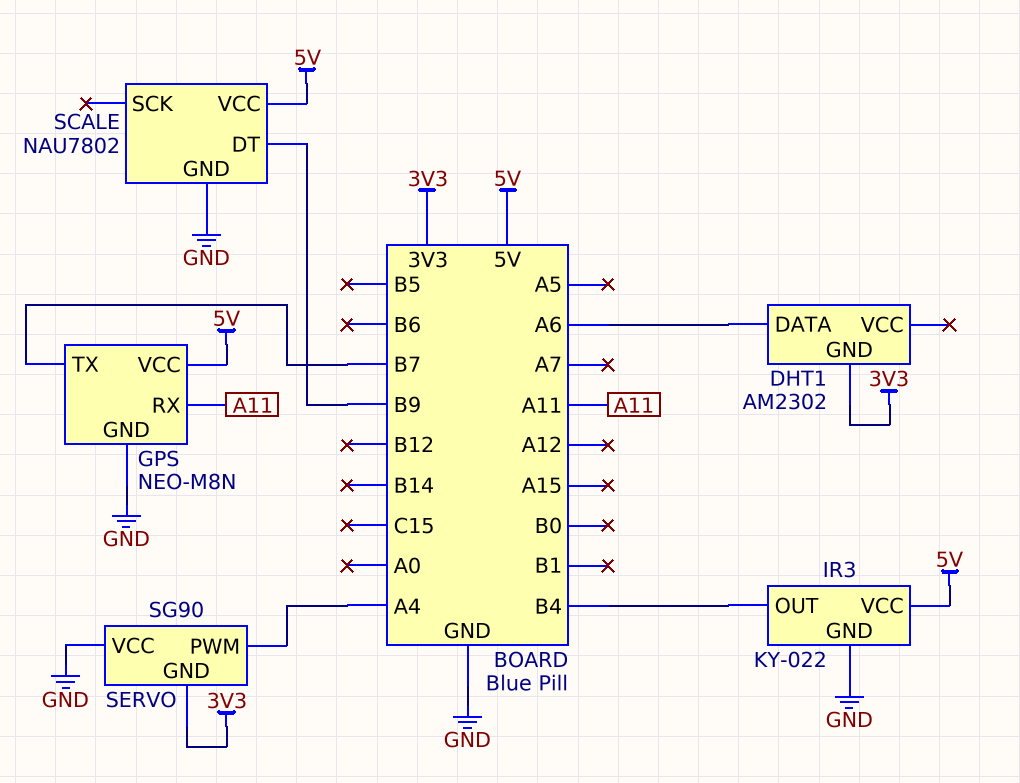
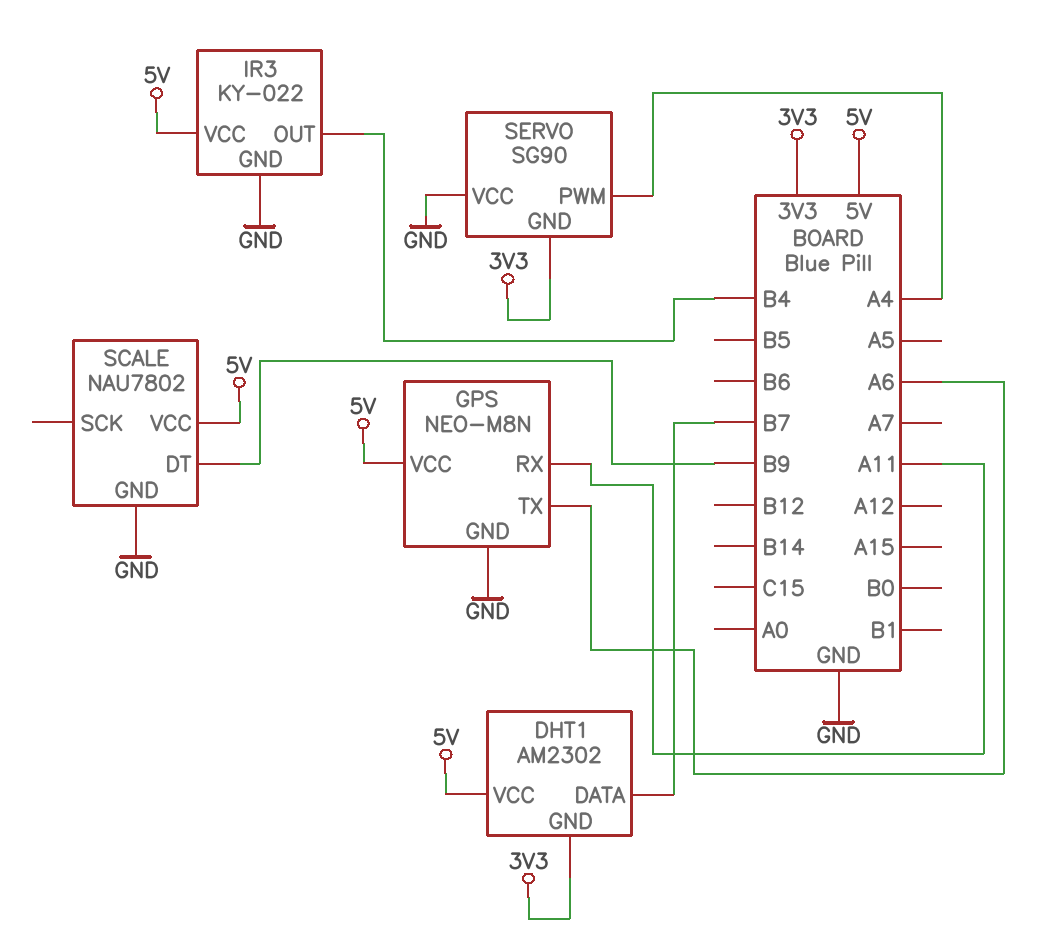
DHT1 pin DATA: A6 -> B7
DHT1 pin VCC: none -> 5V
GPS pin TX: B7 -> A6

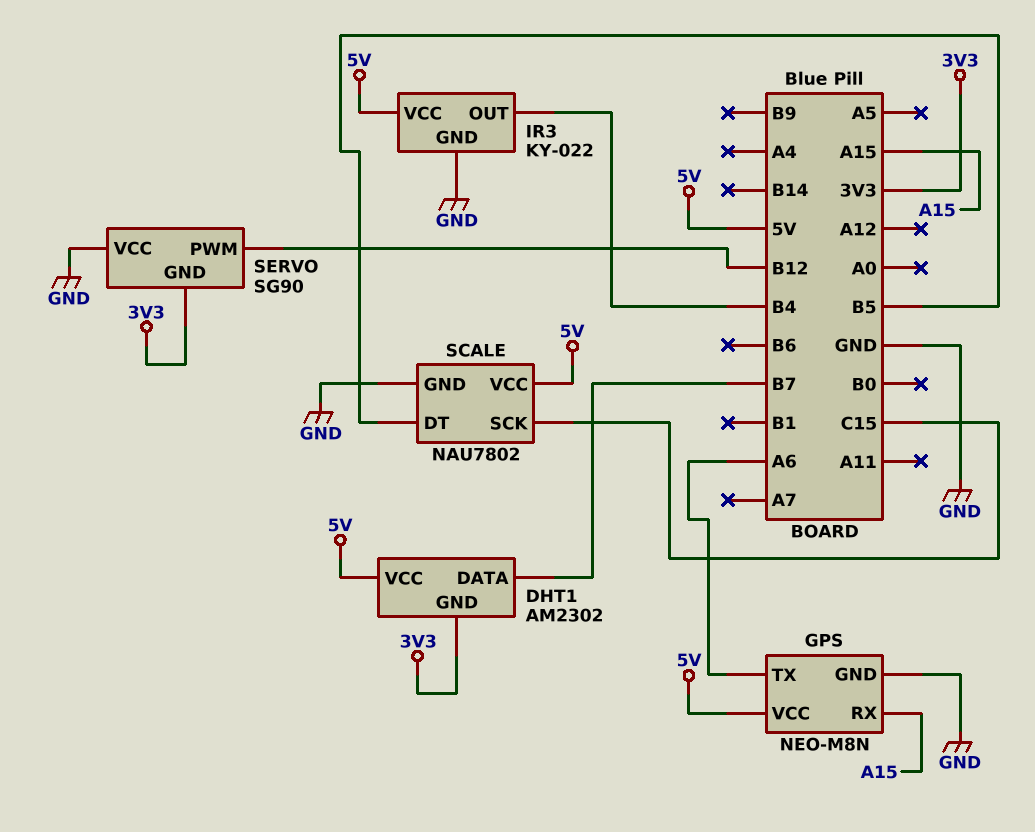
GPS pin RX: A11 -> A15
SCALE pin DT: B9 -> B5
SCALE pin SCK: none -> C15
SERVO pin PWM: A4 -> B12

